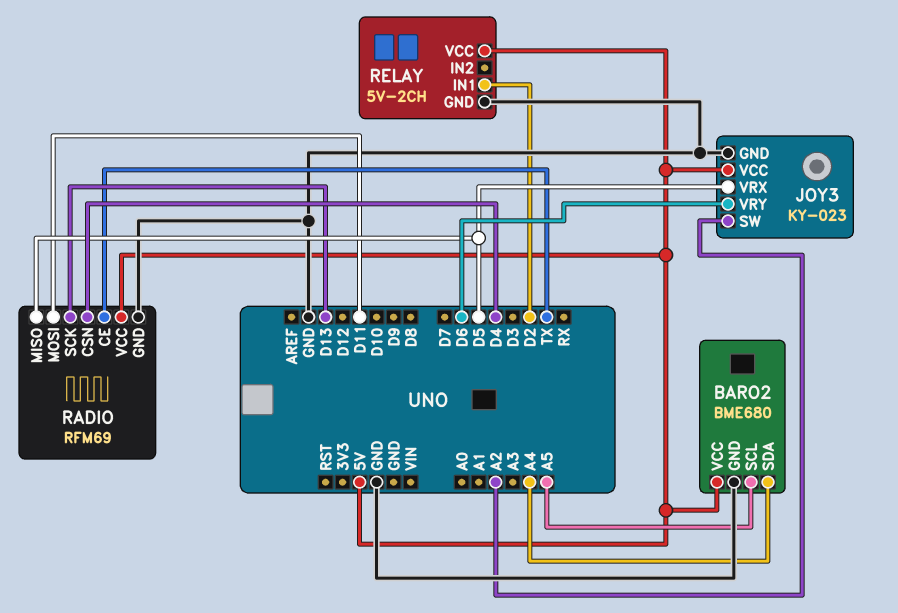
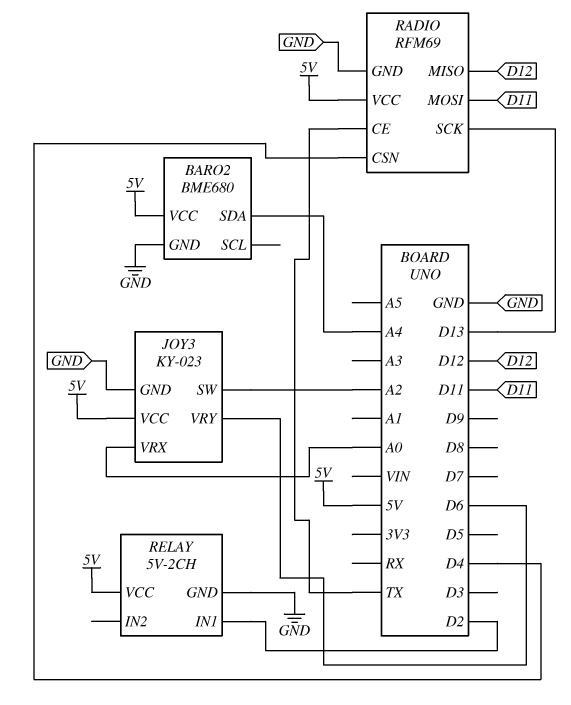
BARO2 pin SCL: A5 -> none
JOY3 pin VRX: D5 -> A0
RADIO pin MISO: D5 -> D12

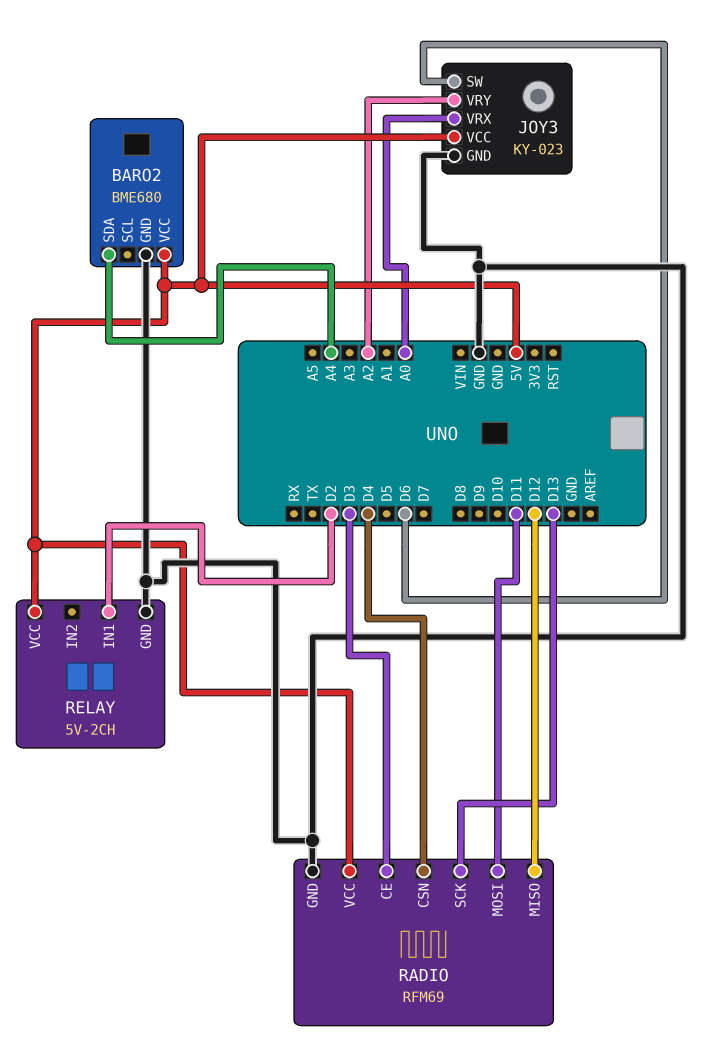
JOY3 pin SW: A2 -> D6
JOY3 pin VRY: D6 -> A2
RADIO pin CE: TX -> D3

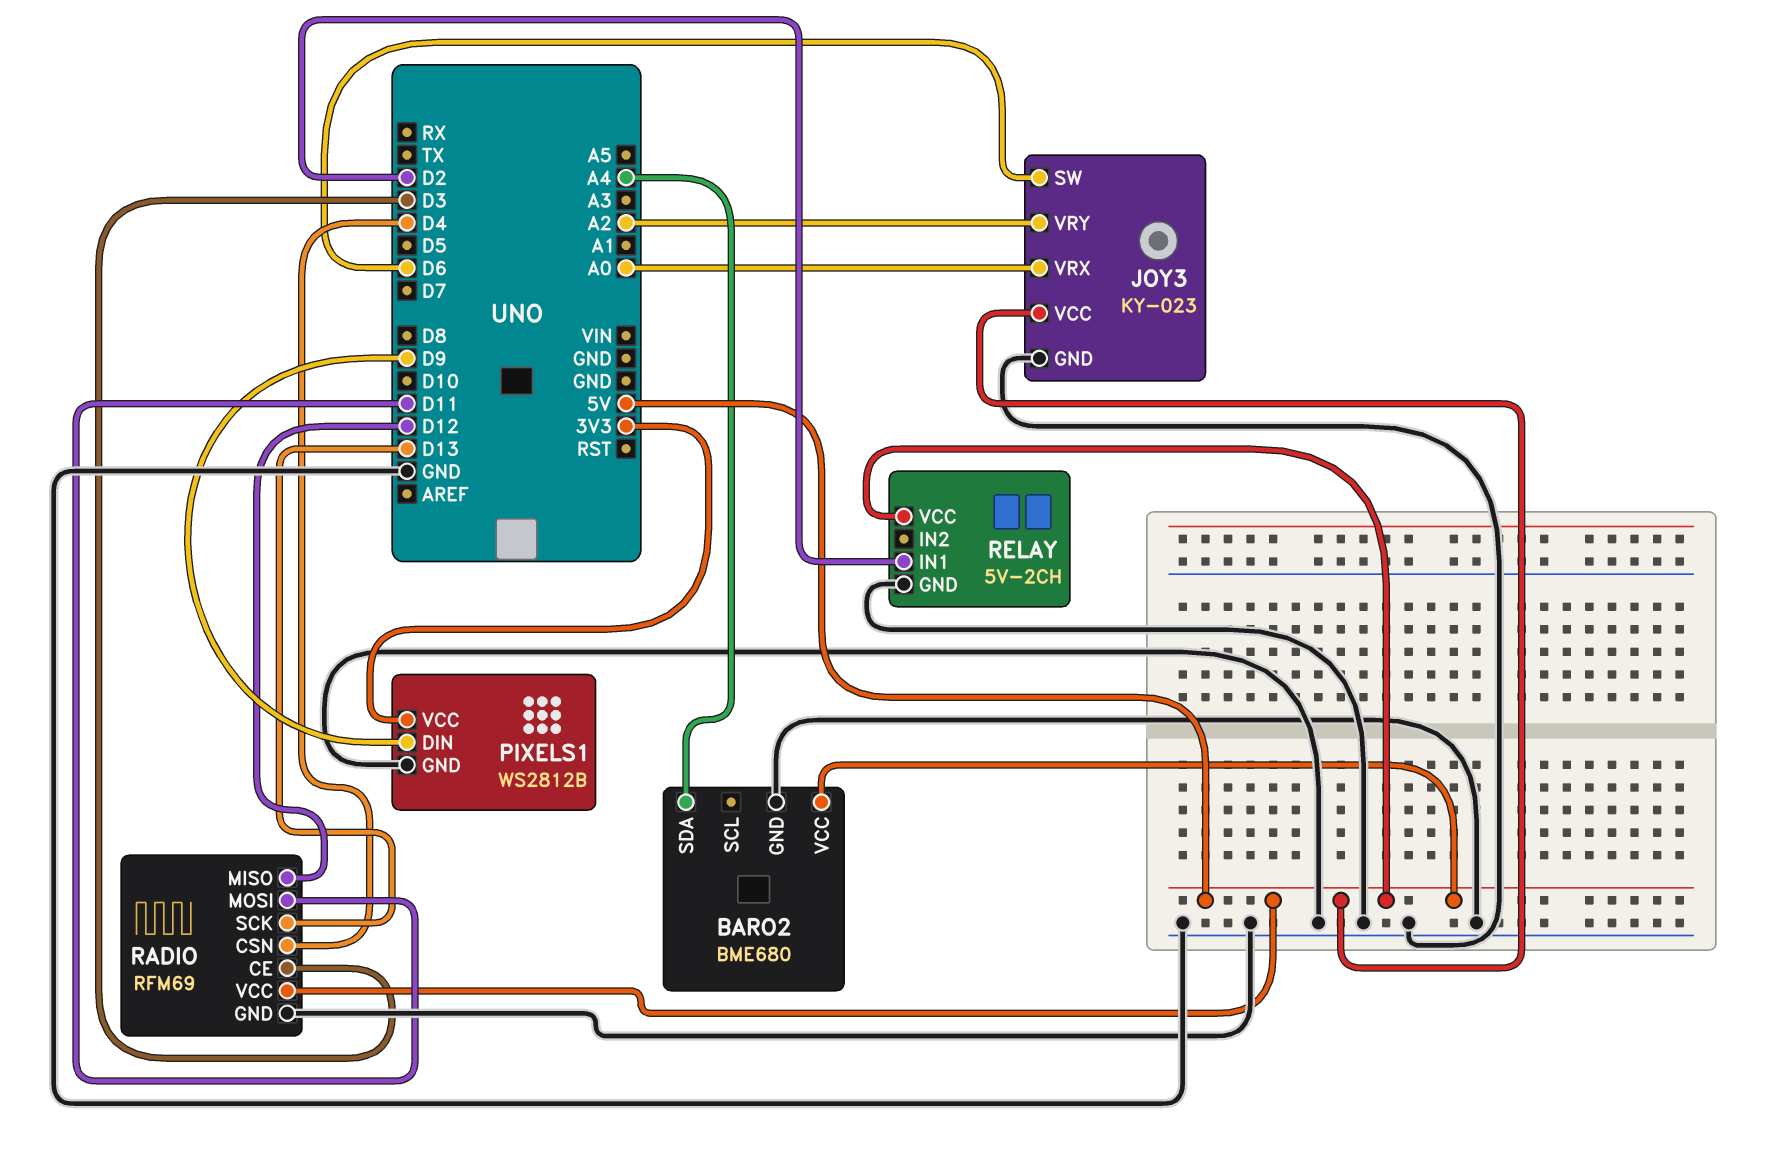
PIXELS1: none -> WS2812B
PIXELS1 pin DIN: none -> D9
PIXELS1 pin GND: none -> GND
PIXELS1 pin VCC: none -> 3V3

